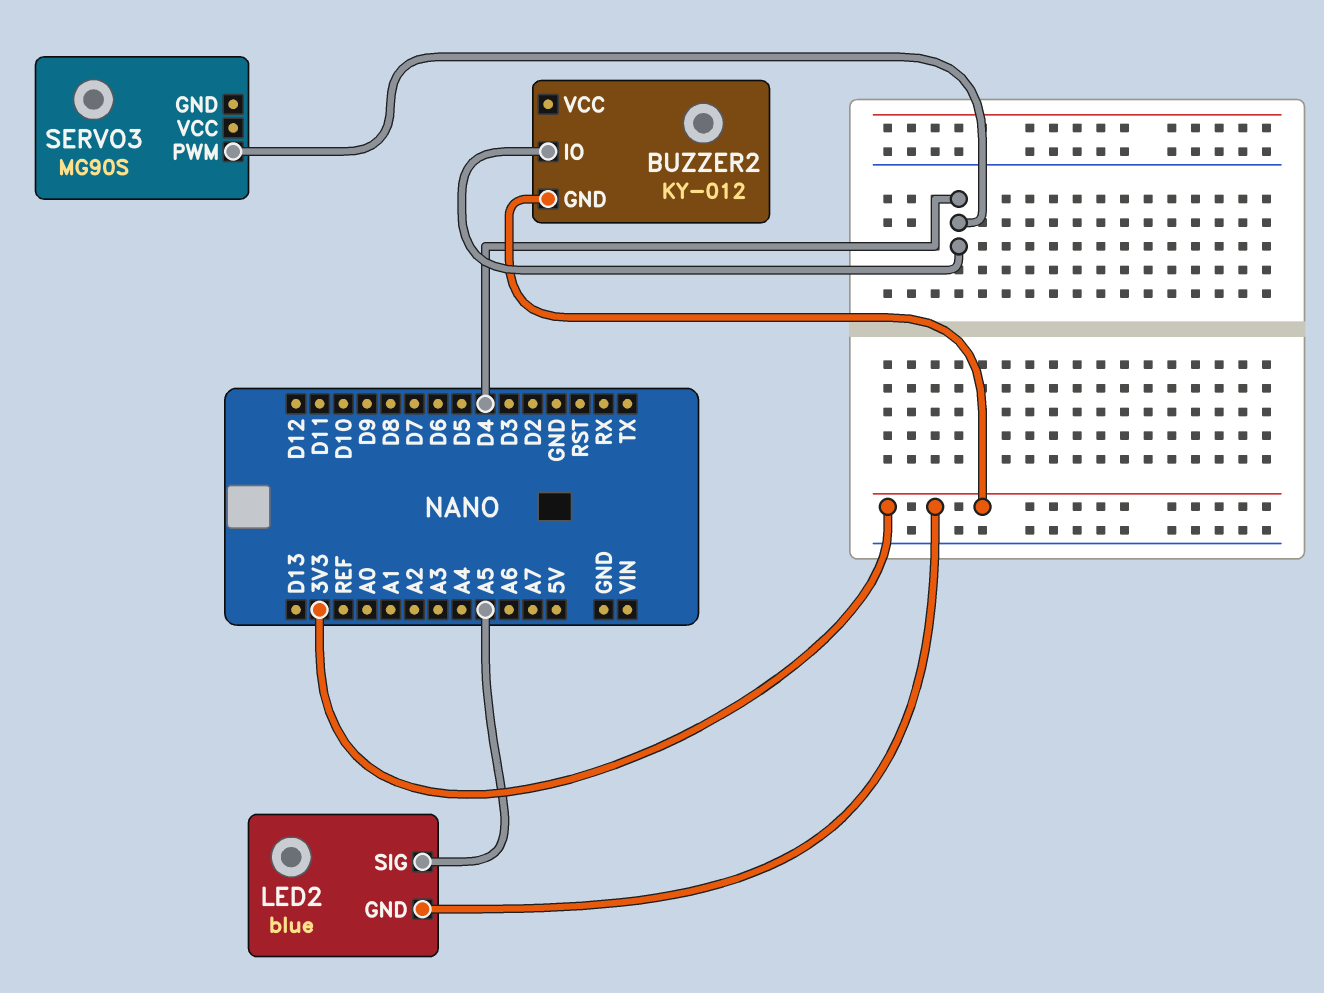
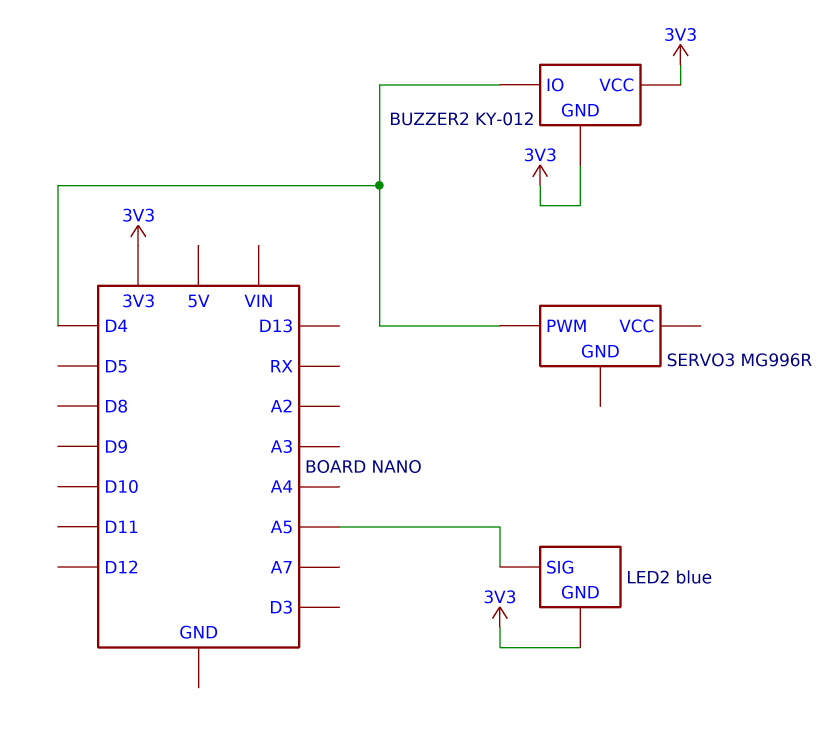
BUZZER2 pin VCC: none -> 3V3
SERVO3: MG90S -> MG996R

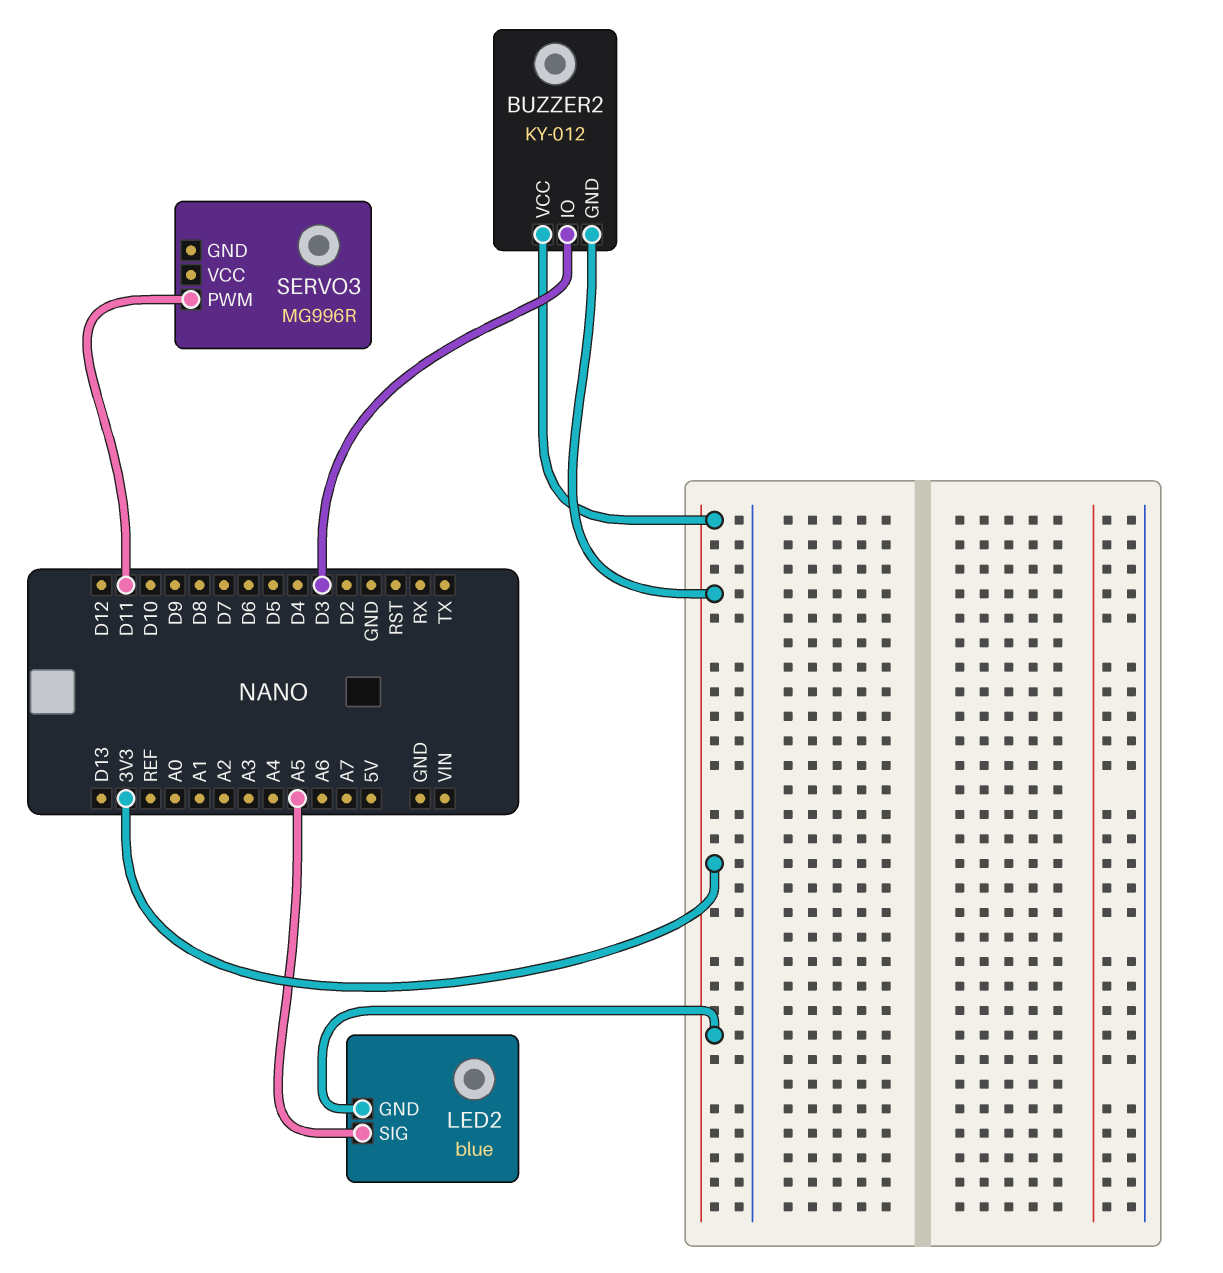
BUZZER2 pin IO: D4 -> D3
SERVO3 pin PWM: D4 -> D11

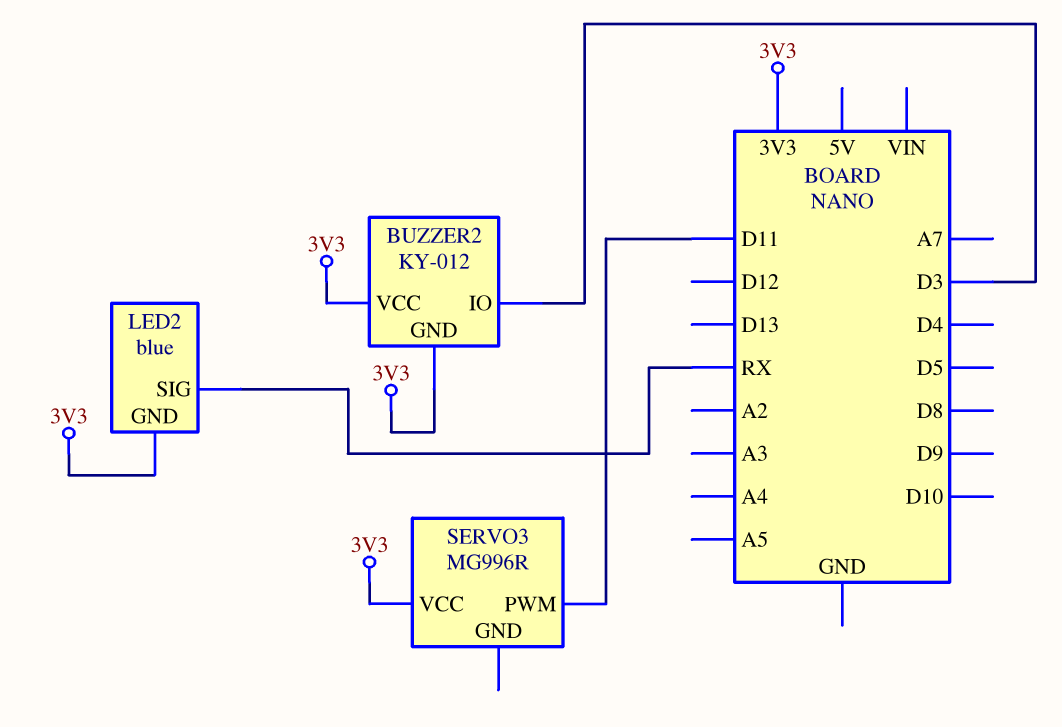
LED2 pin SIG: A5 -> RX
SERVO3 pin VCC: none -> 3V3

